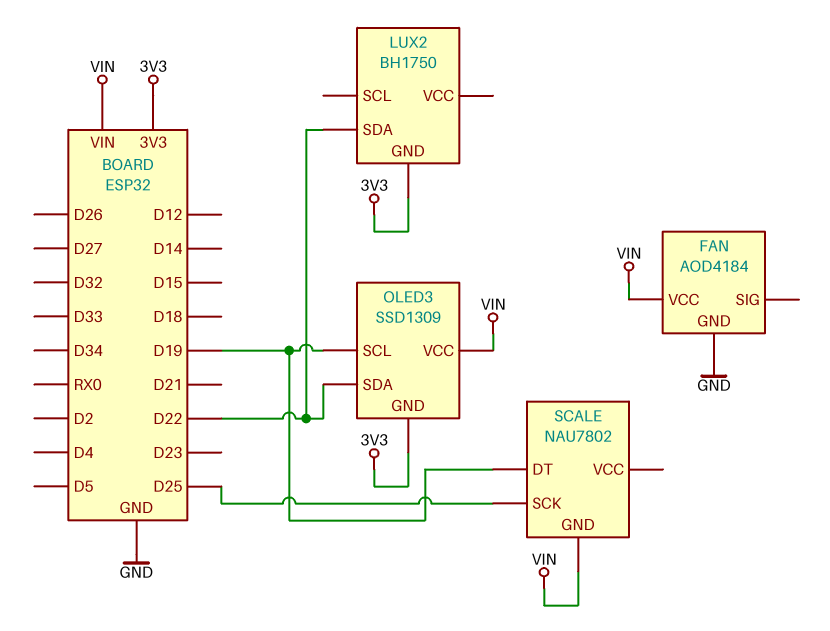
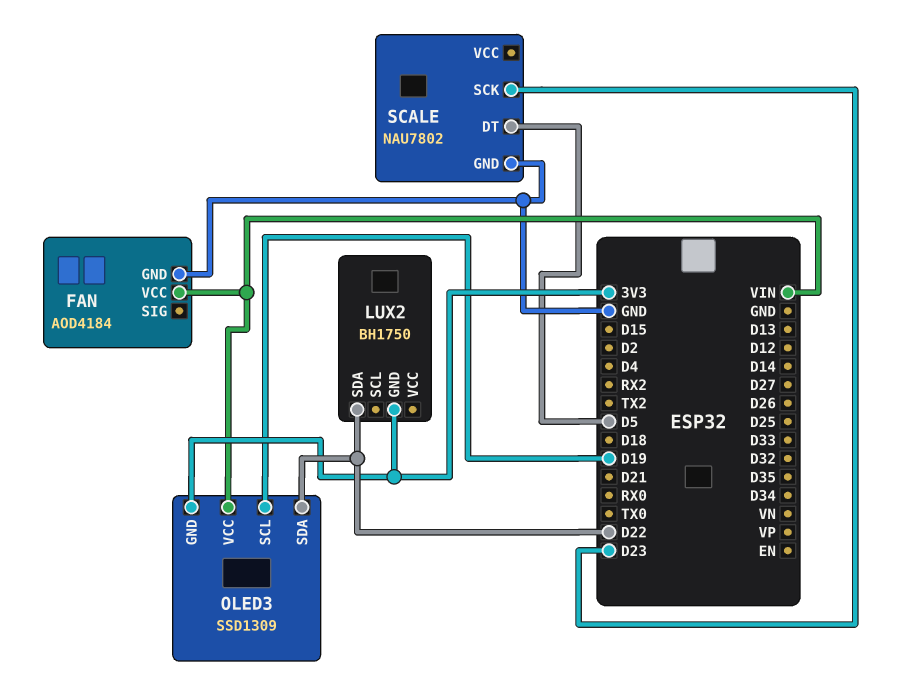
SCALE pin DT: D19 -> D5
SCALE pin GND: VIN -> GND
SCALE pin SCK: D25 -> D23

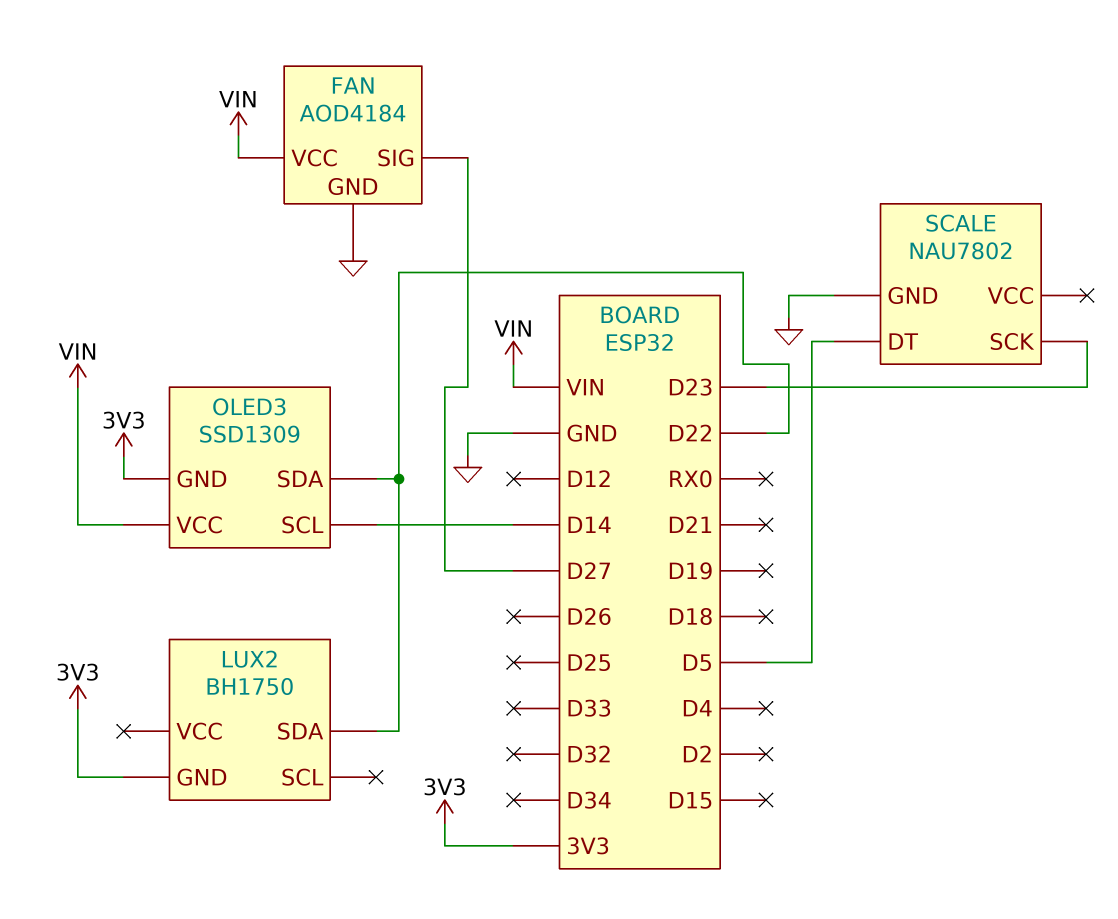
FAN pin SIG: none -> D27
OLED3 pin SCL: D19 -> D14

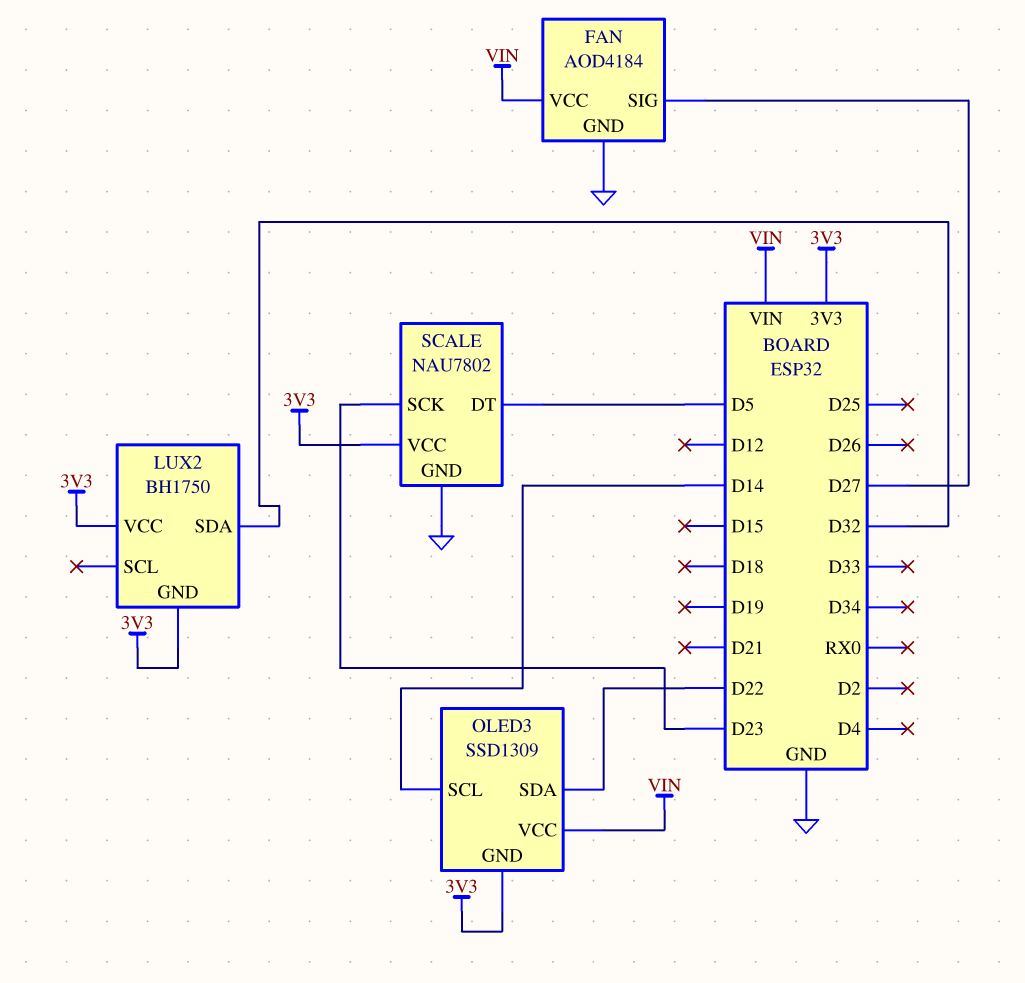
LUX2 pin SDA: D22 -> D32
LUX2 pin VCC: none -> 3V3
SCALE pin VCC: none -> 3V3

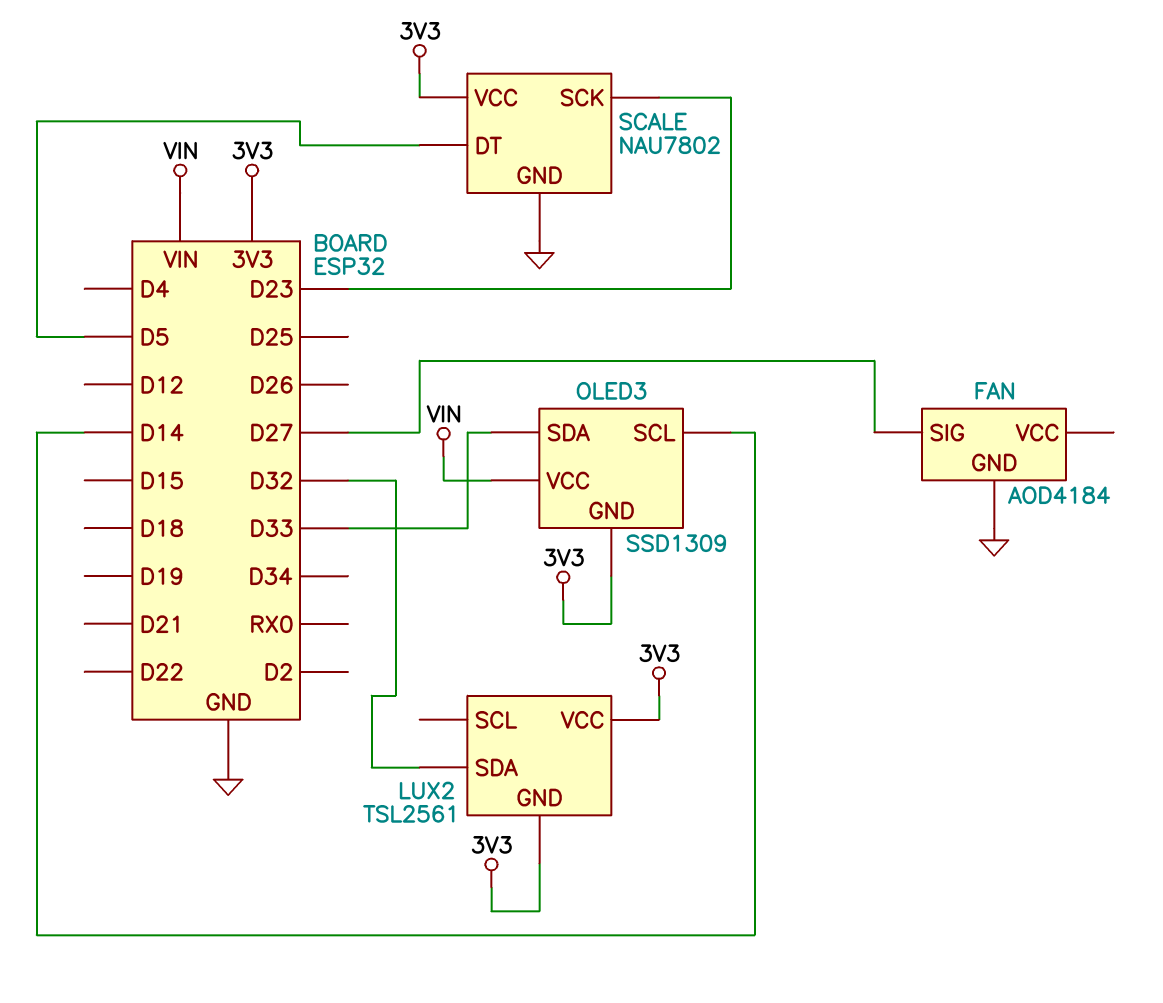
FAN pin VCC: VIN -> none
LUX2: BH1750 -> TSL2561
OLED3 pin SDA: D22 -> D33

